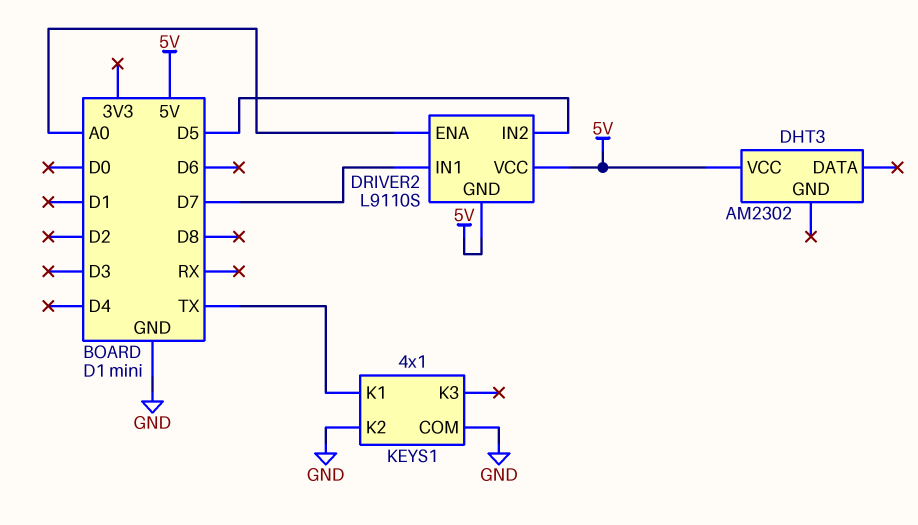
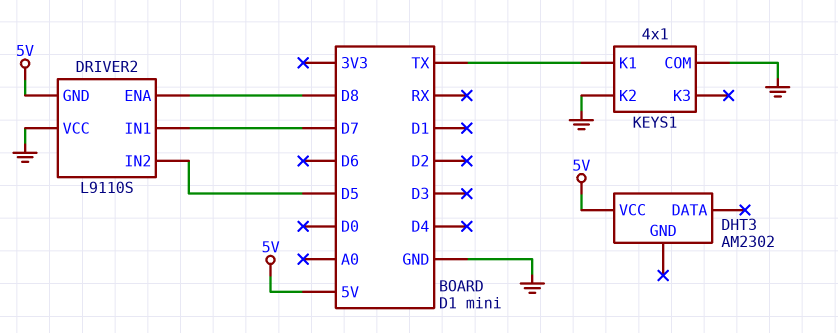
DRIVER2 pin ENA: A0 -> D8
DRIVER2 pin VCC: 5V -> GND

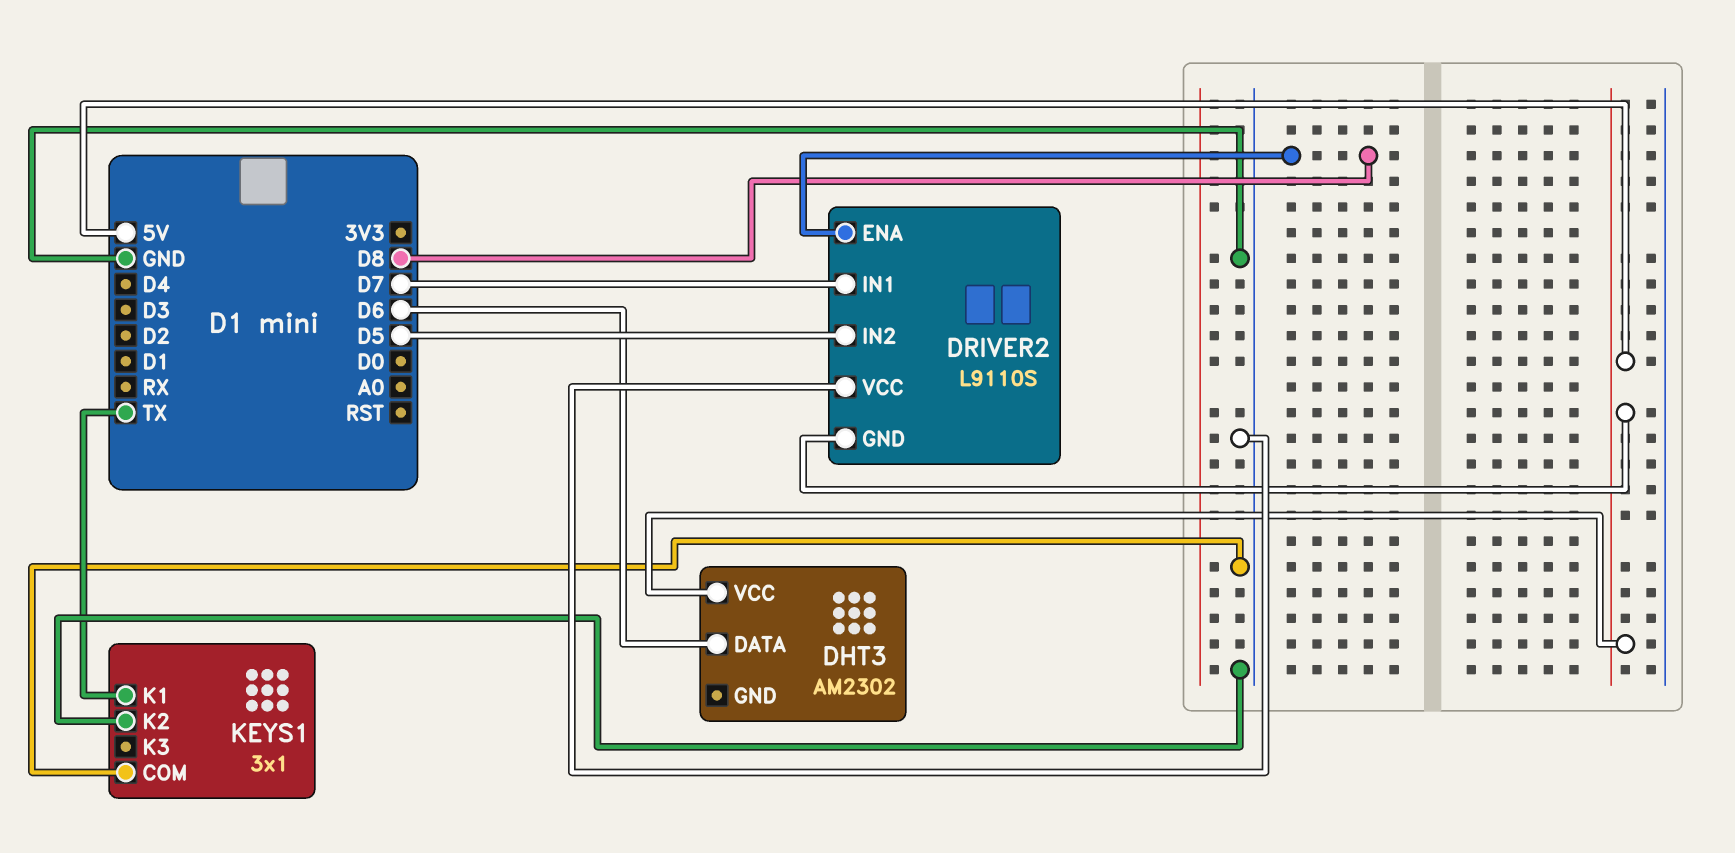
DHT3 pin DATA: none -> D6
KEYS1: 4x1 -> 3x1

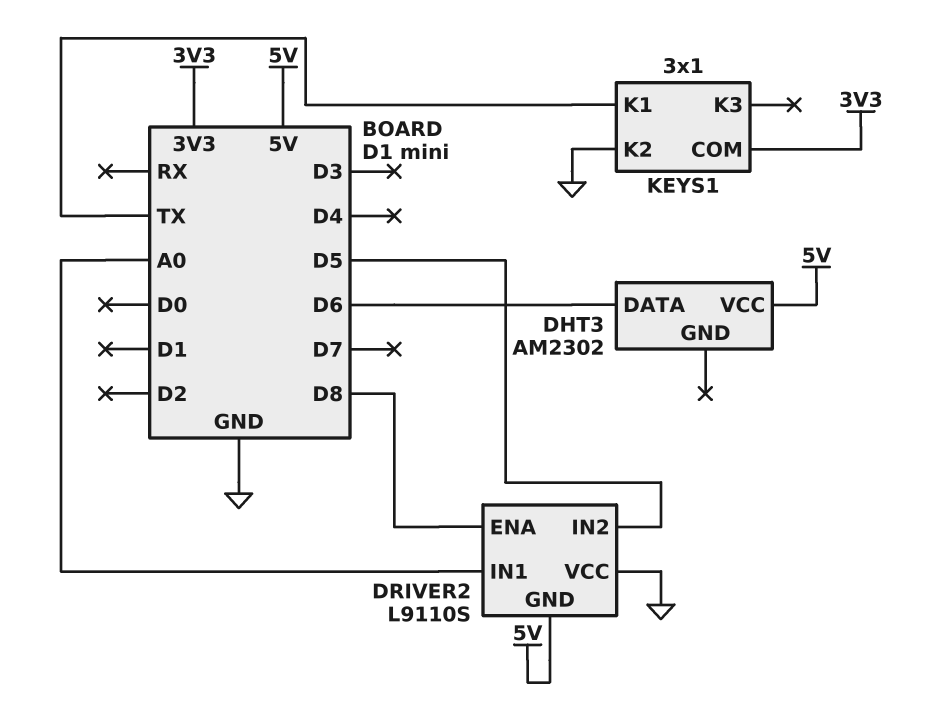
DRIVER2 pin IN1: D7 -> A0
KEYS1 pin COM: GND -> 3V3

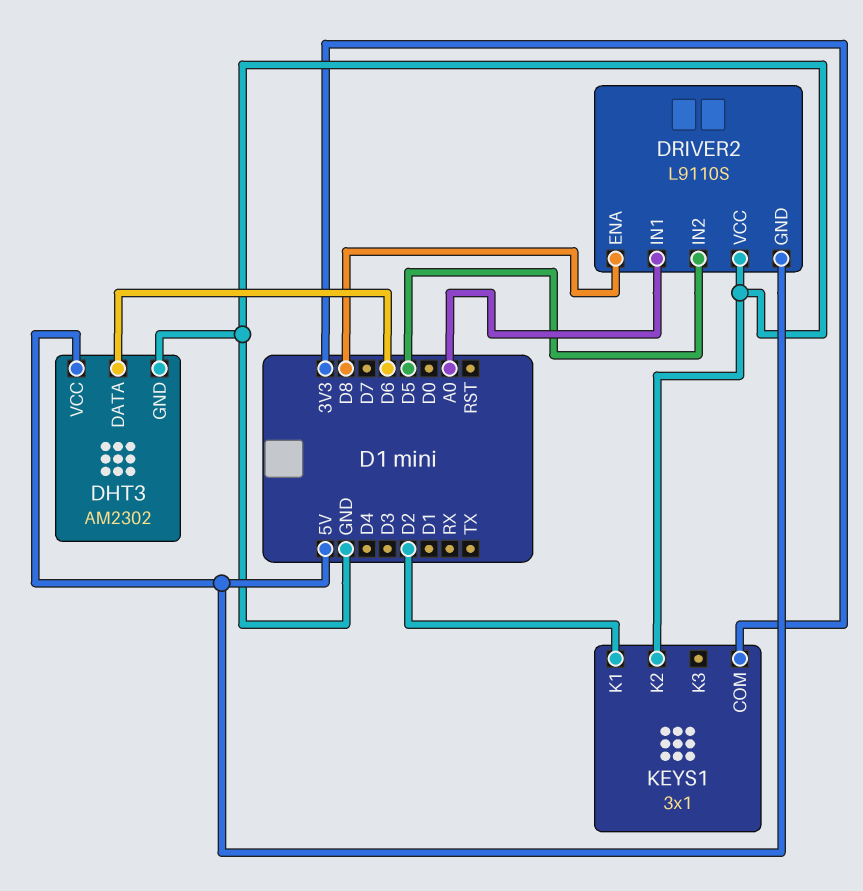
DHT3 pin GND: none -> GND
KEYS1 pin K1: TX -> D2

